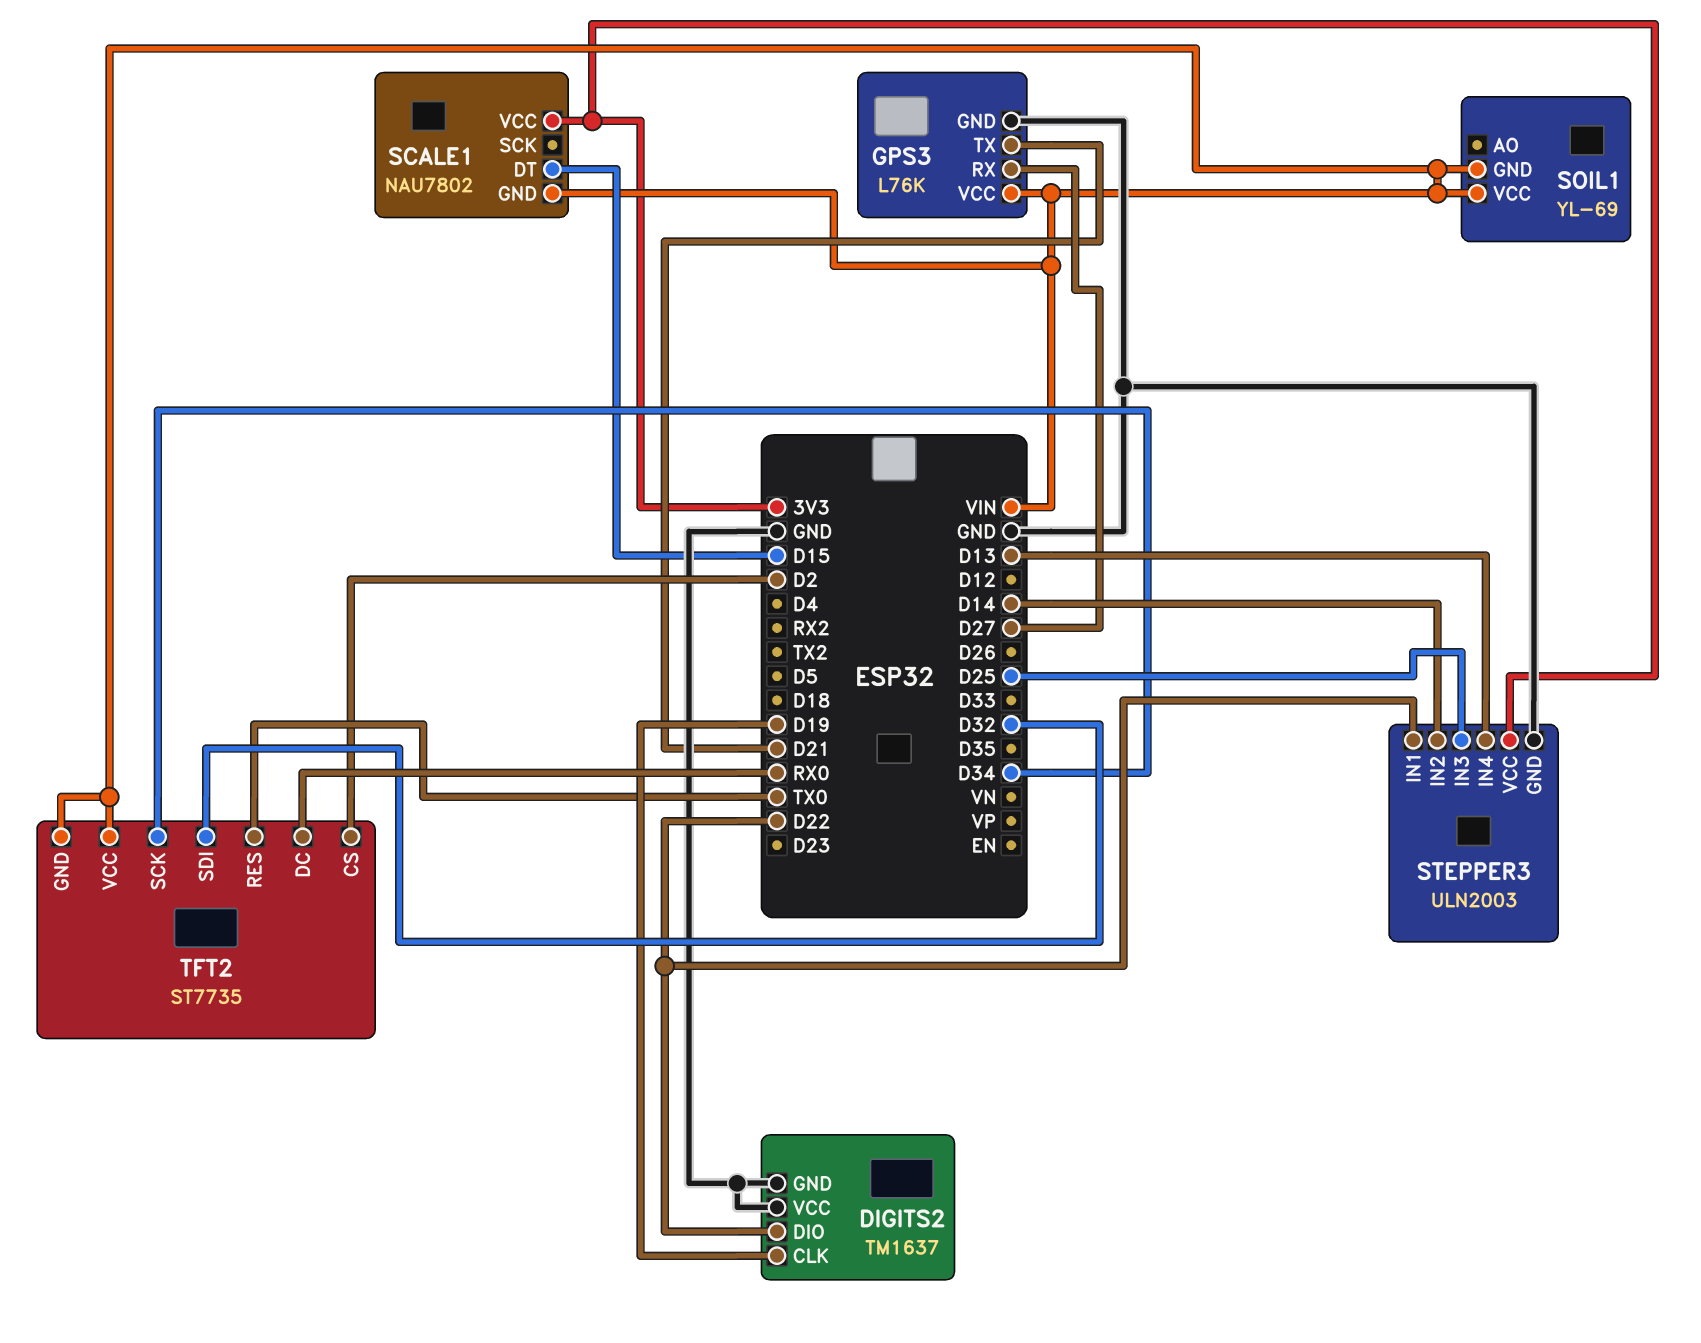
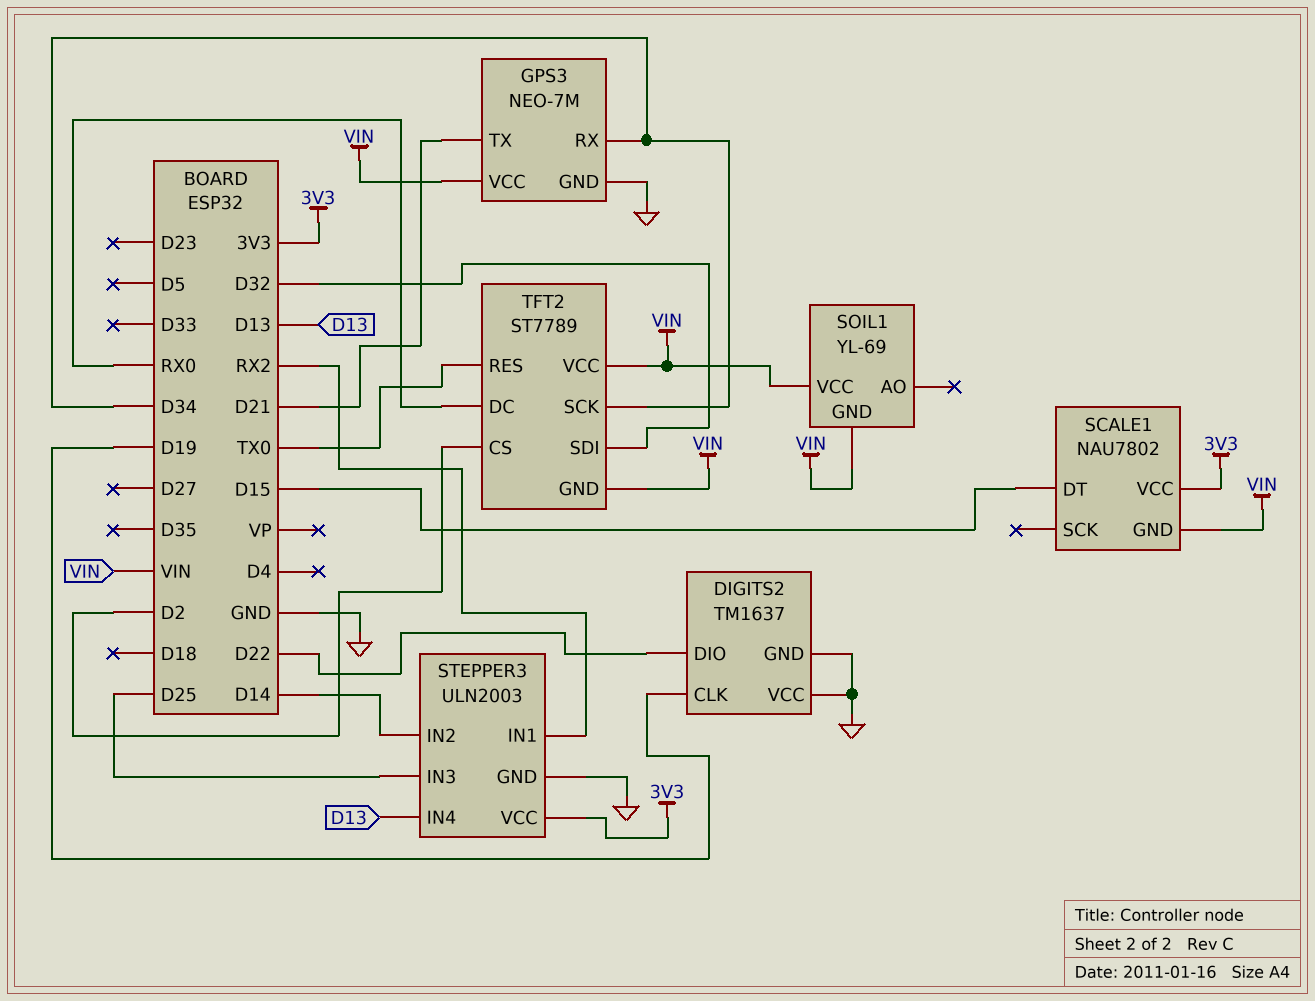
GPS3: L76K -> NEO-7M
GPS3 pin RX: D27 -> D34
STEPPER3 pin IN1: D22 -> RX2
TFT2: ST7735 -> ST7789

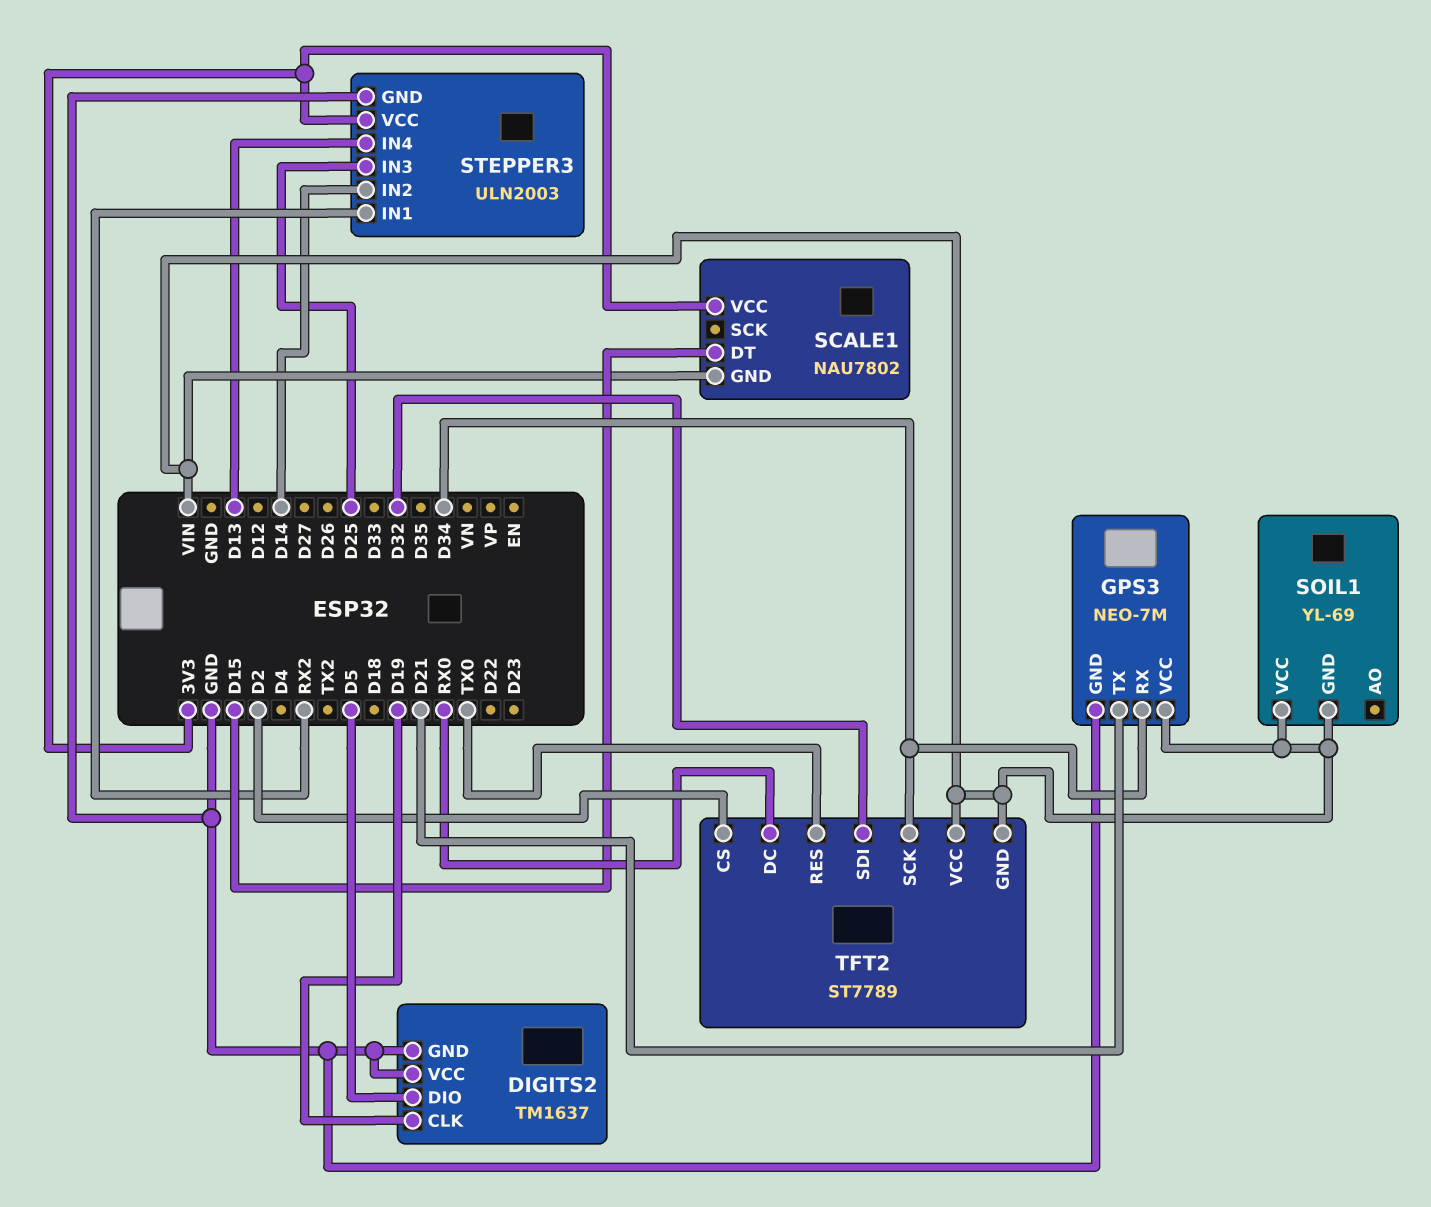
DIGITS2 pin DIO: D22 -> D5

